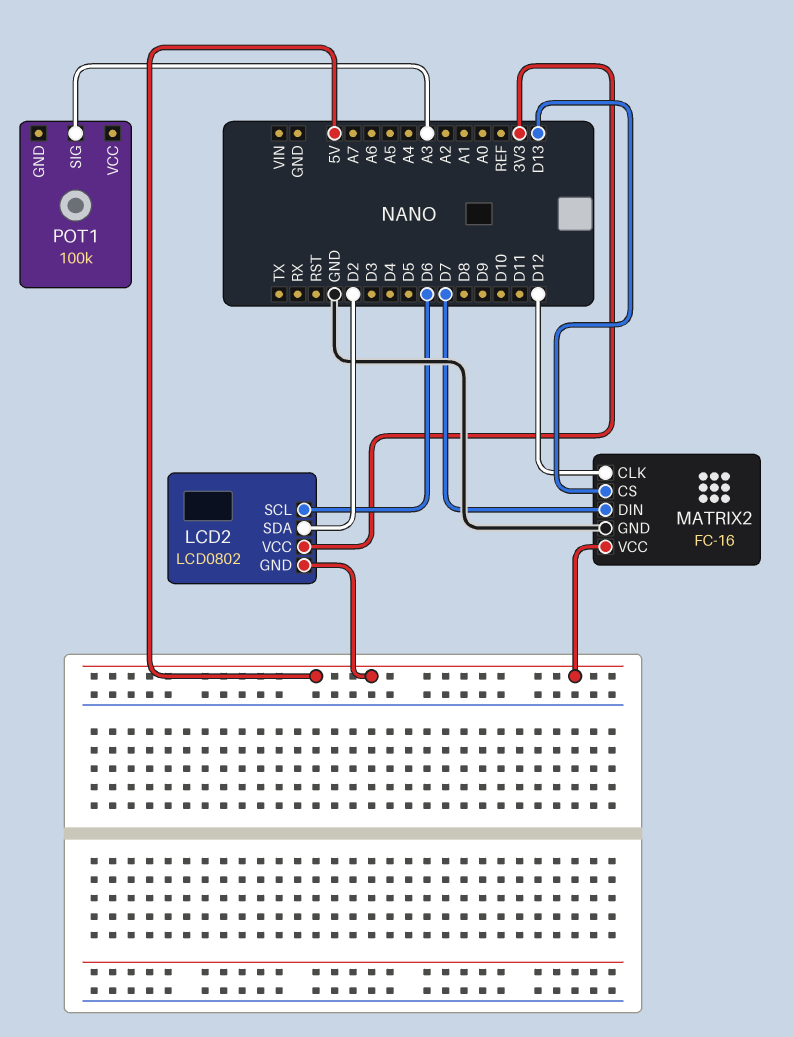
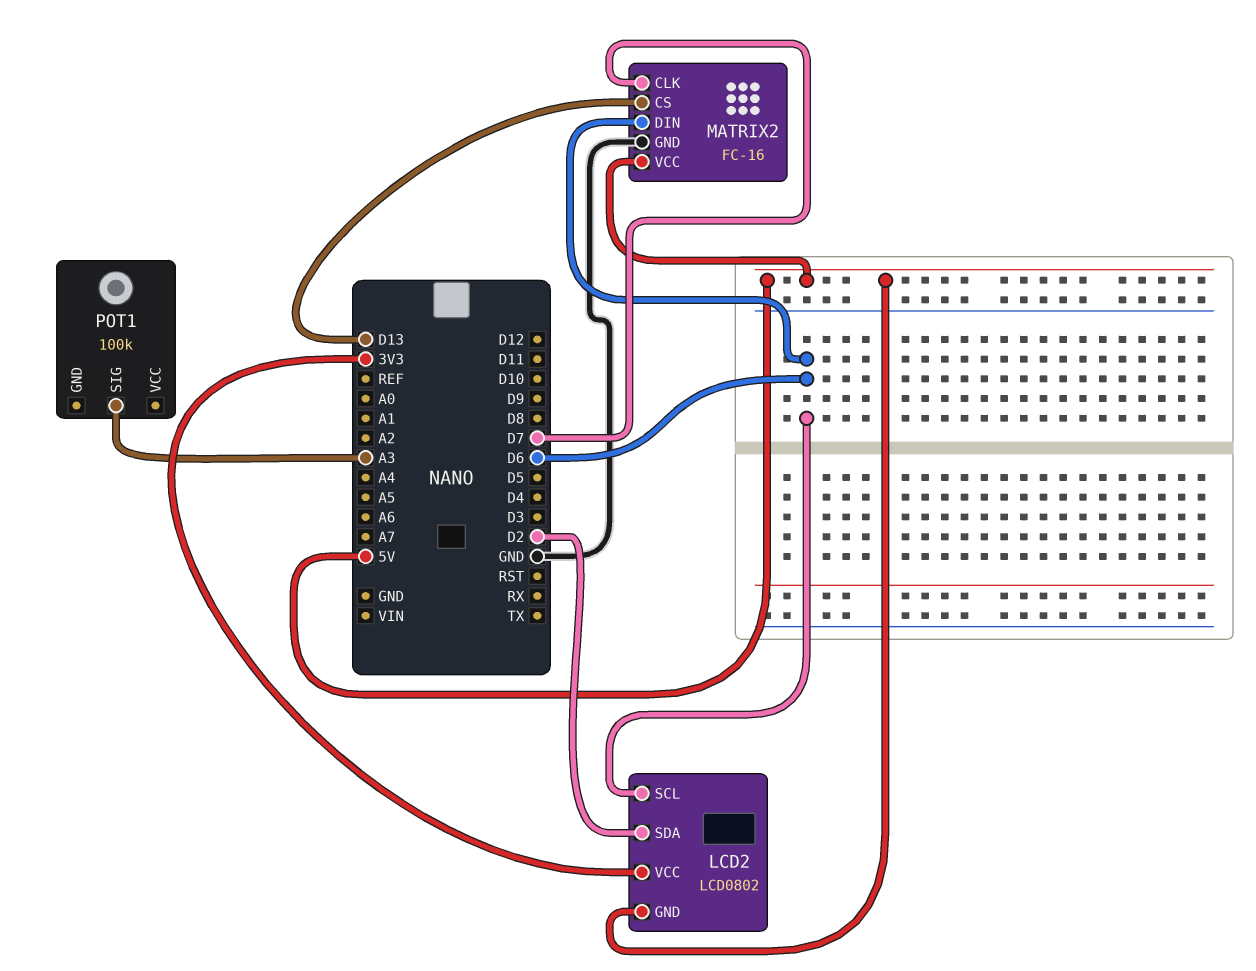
MATRIX2 pin CLK: D12 -> D7
MATRIX2 pin DIN: D7 -> D6

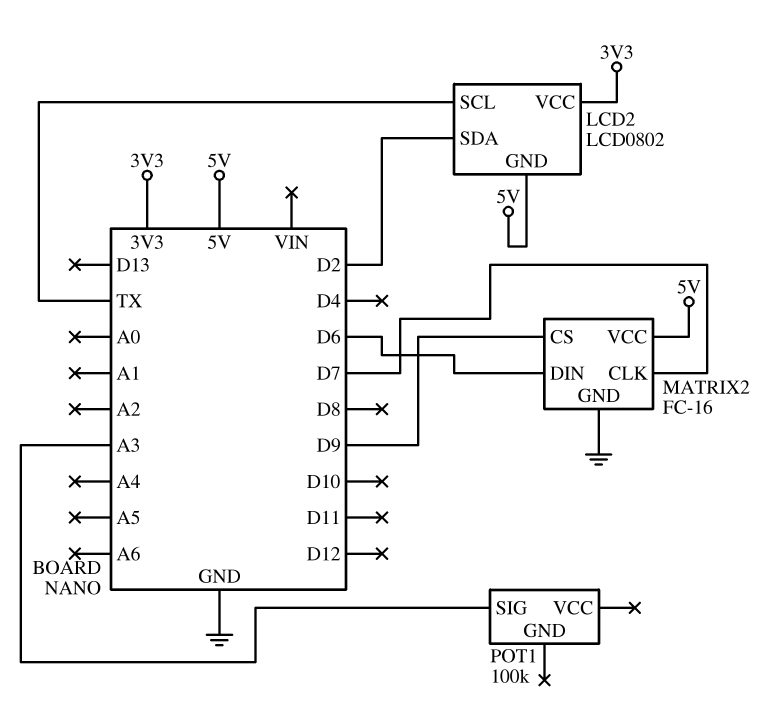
LCD2 pin SCL: D6 -> TX
MATRIX2 pin CS: D13 -> D9

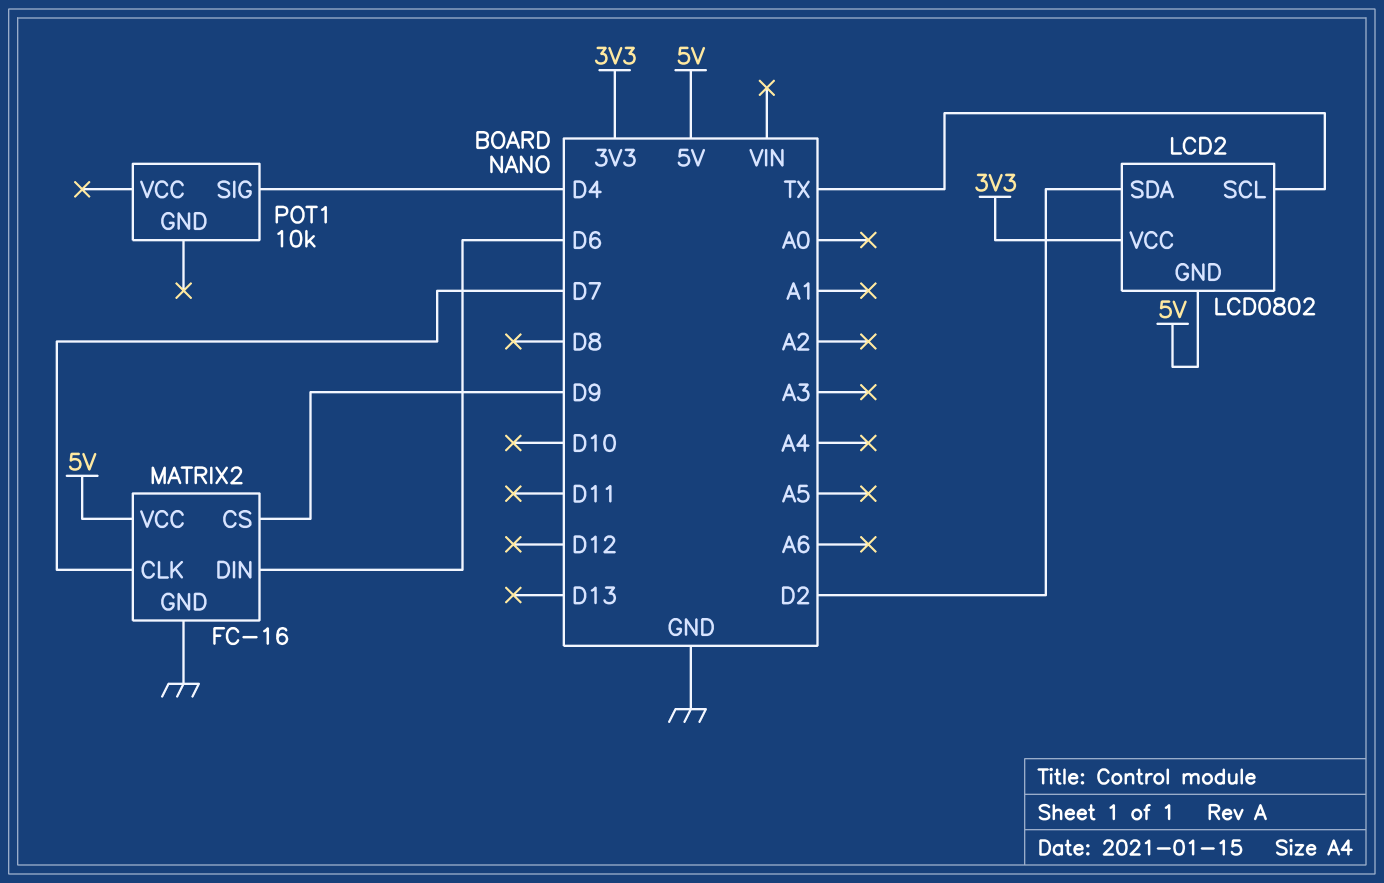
POT1: 100k -> 10k
POT1 pin SIG: A3 -> D4

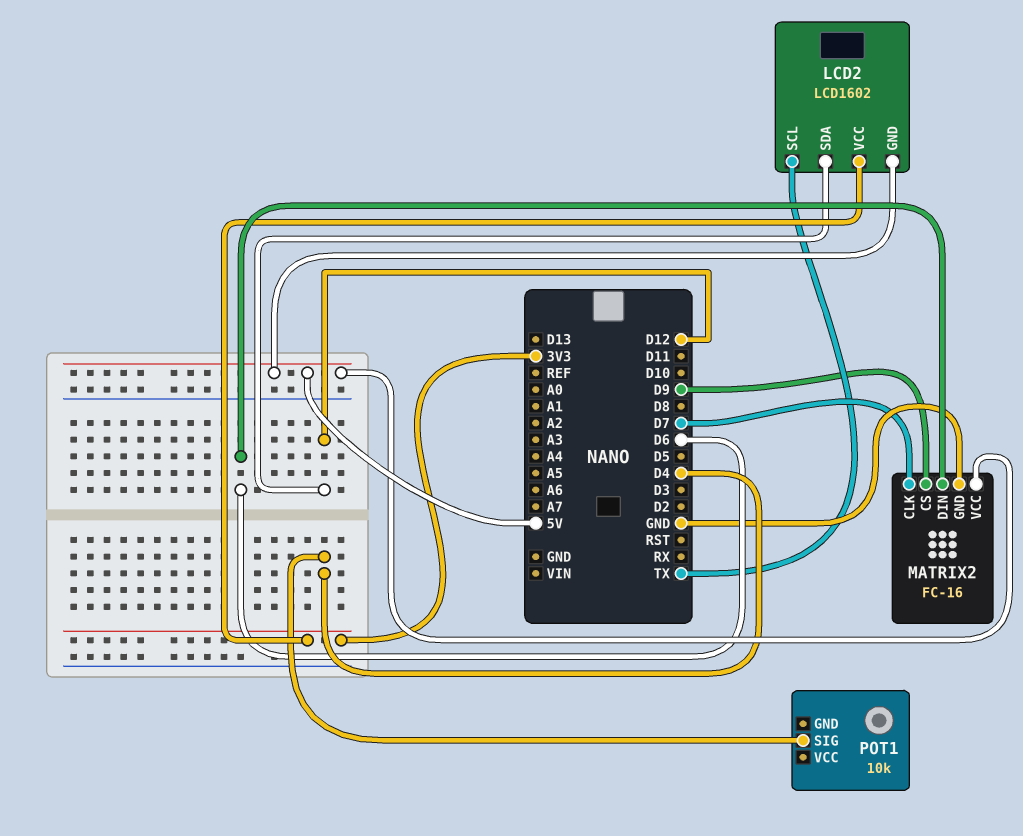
LCD2: LCD0802 -> LCD1602
LCD2 pin SDA: D2 -> D12

